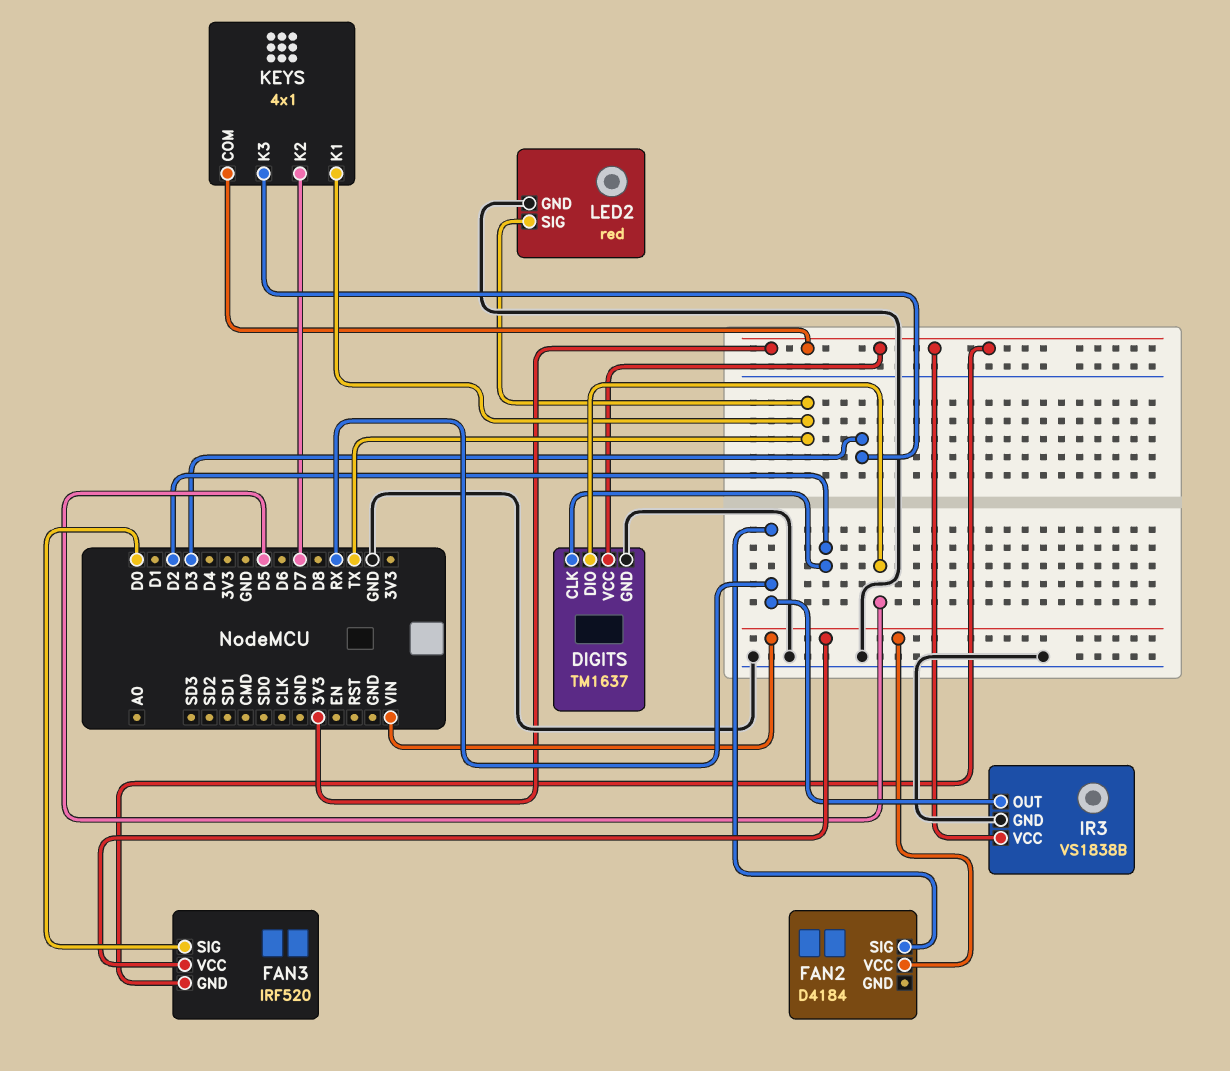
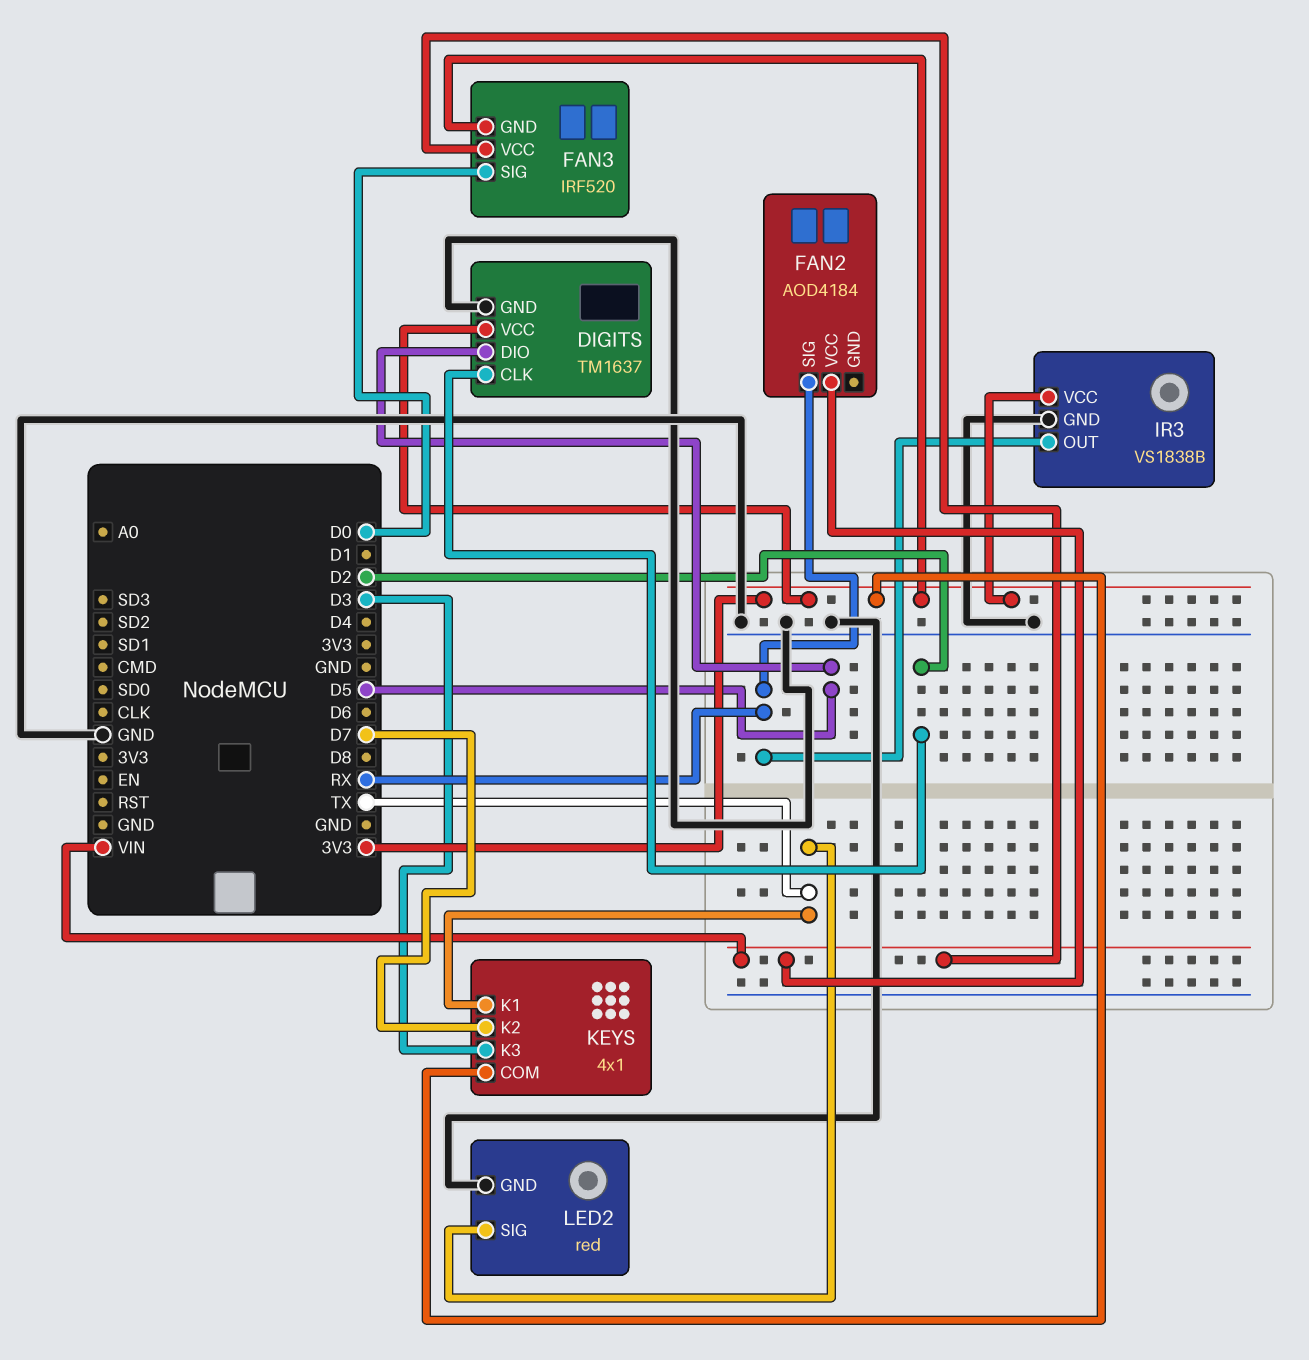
FAN2: D4184 -> AOD4184

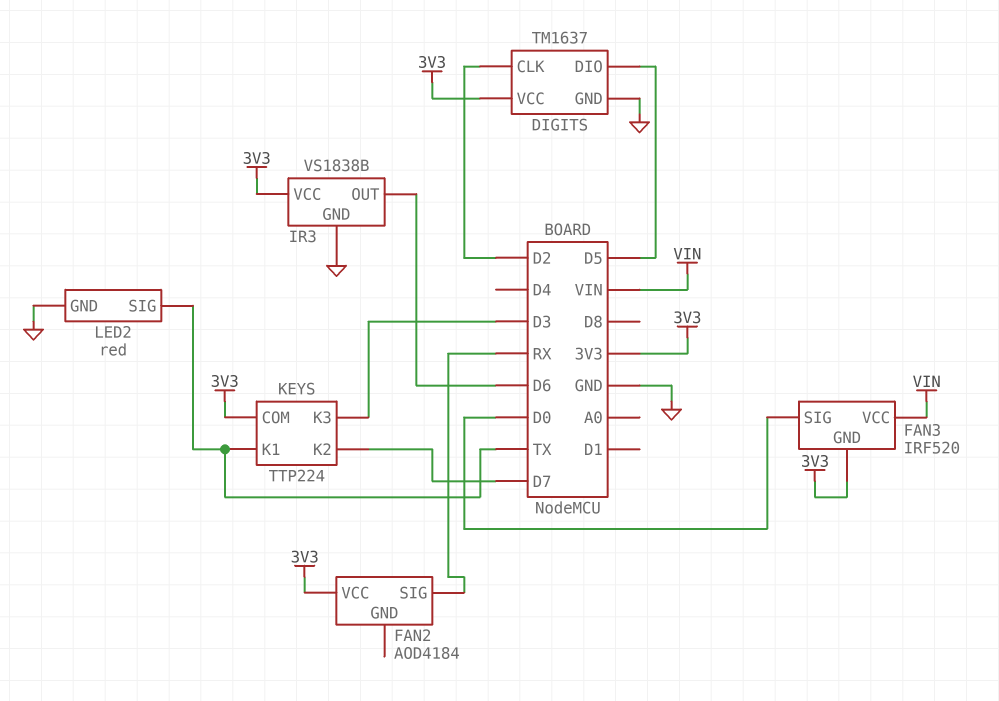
FAN2 pin VCC: VIN -> 3V3
IR3 pin OUT: RX -> D6
KEYS: 4x1 -> TTP224

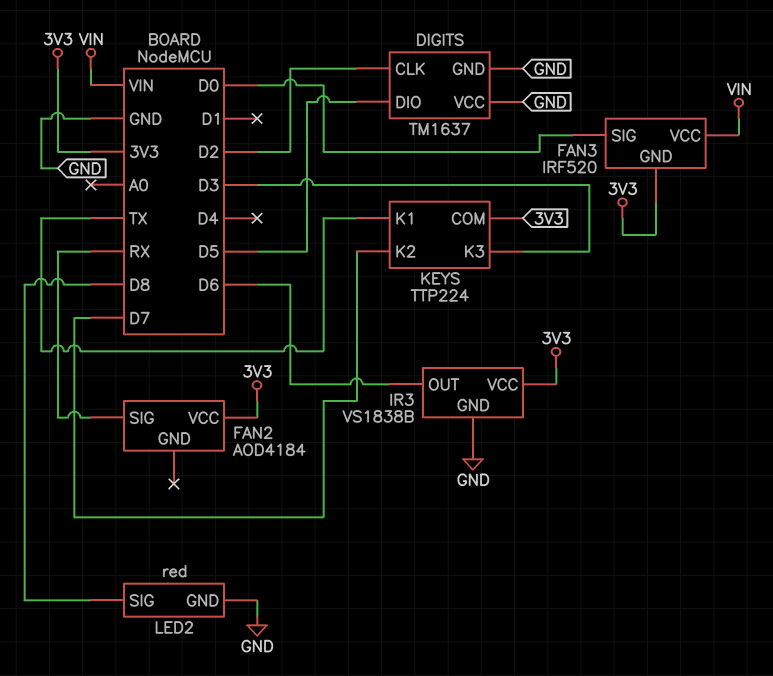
DIGITS pin VCC: 3V3 -> GND
LED2 pin SIG: TX -> D8

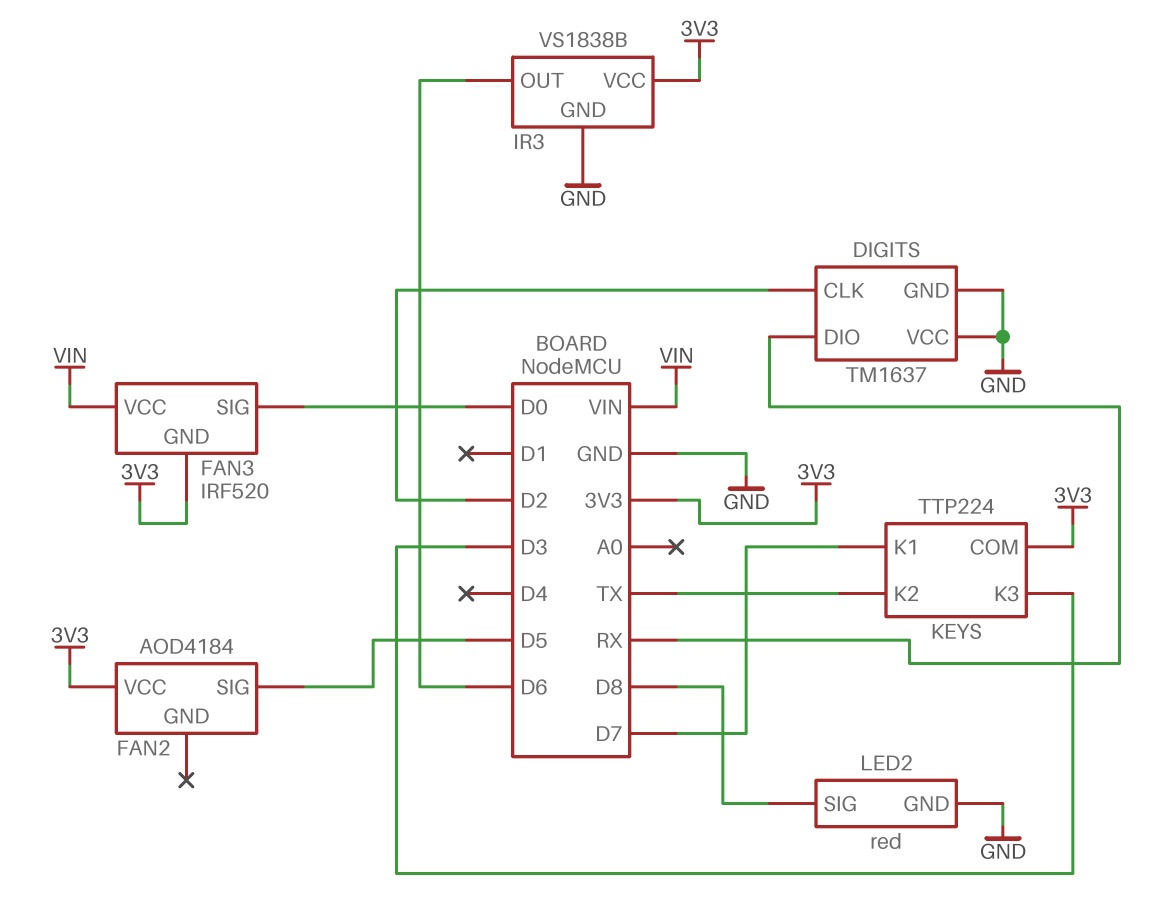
DIGITS pin DIO: D5 -> RX
FAN2 pin SIG: RX -> D5
KEYS pin K1: TX -> D7
KEYS pin K2: D7 -> TX

